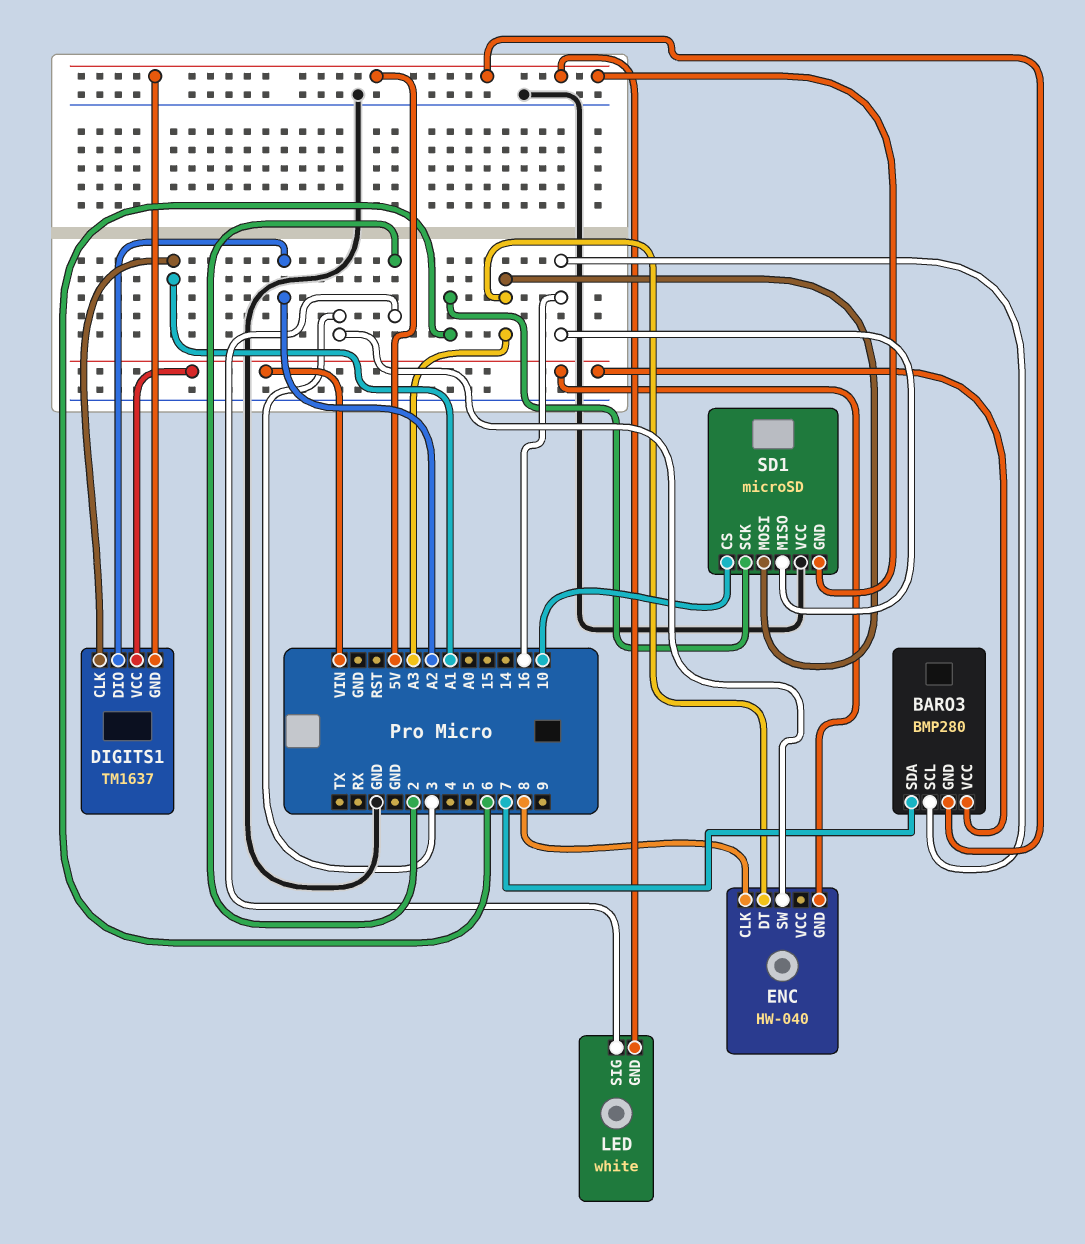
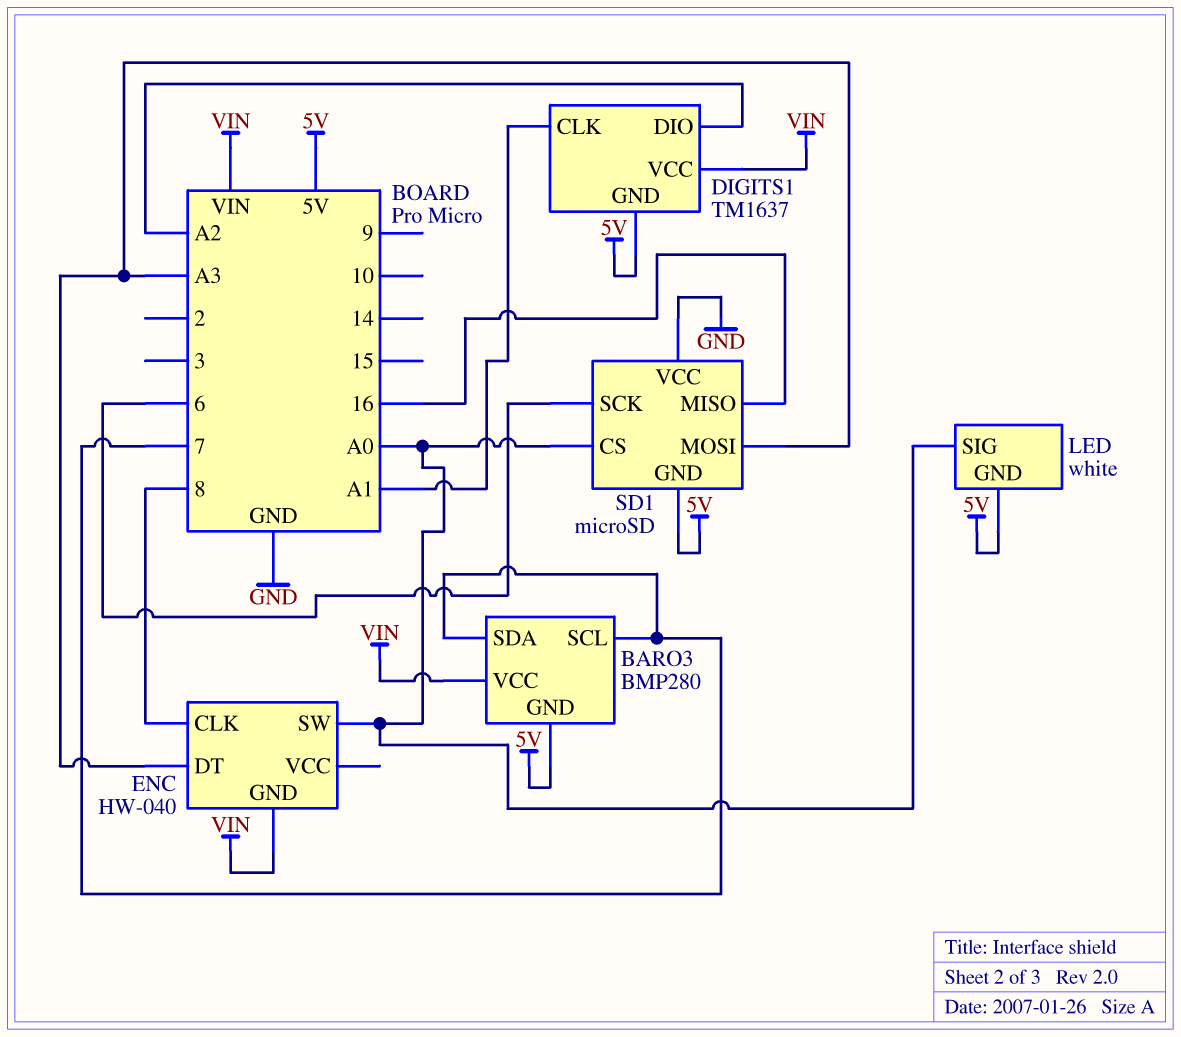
BARO3 pin SCL: 16 -> 7
ENC pin SW: 3 -> A0
LED pin SIG: 2 -> A0
SD1 pin CS: 10 -> A0

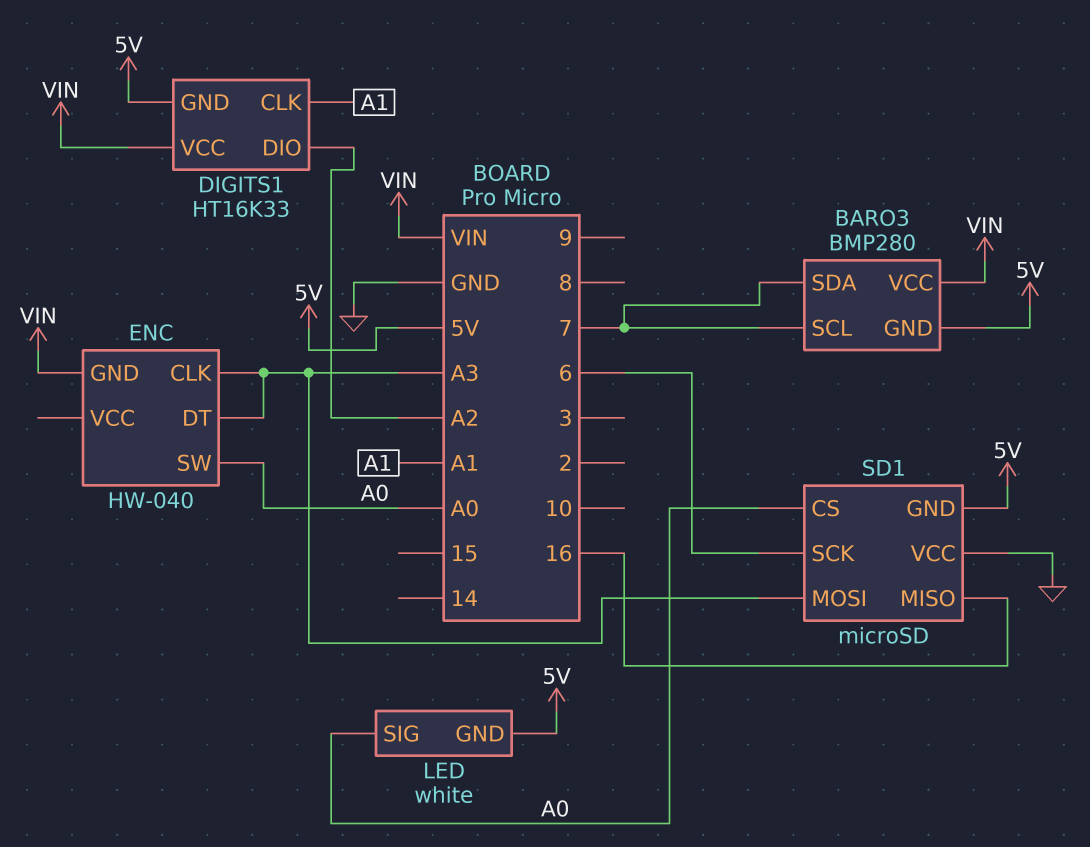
DIGITS1: TM1637 -> HT16K33
ENC pin CLK: 8 -> A3

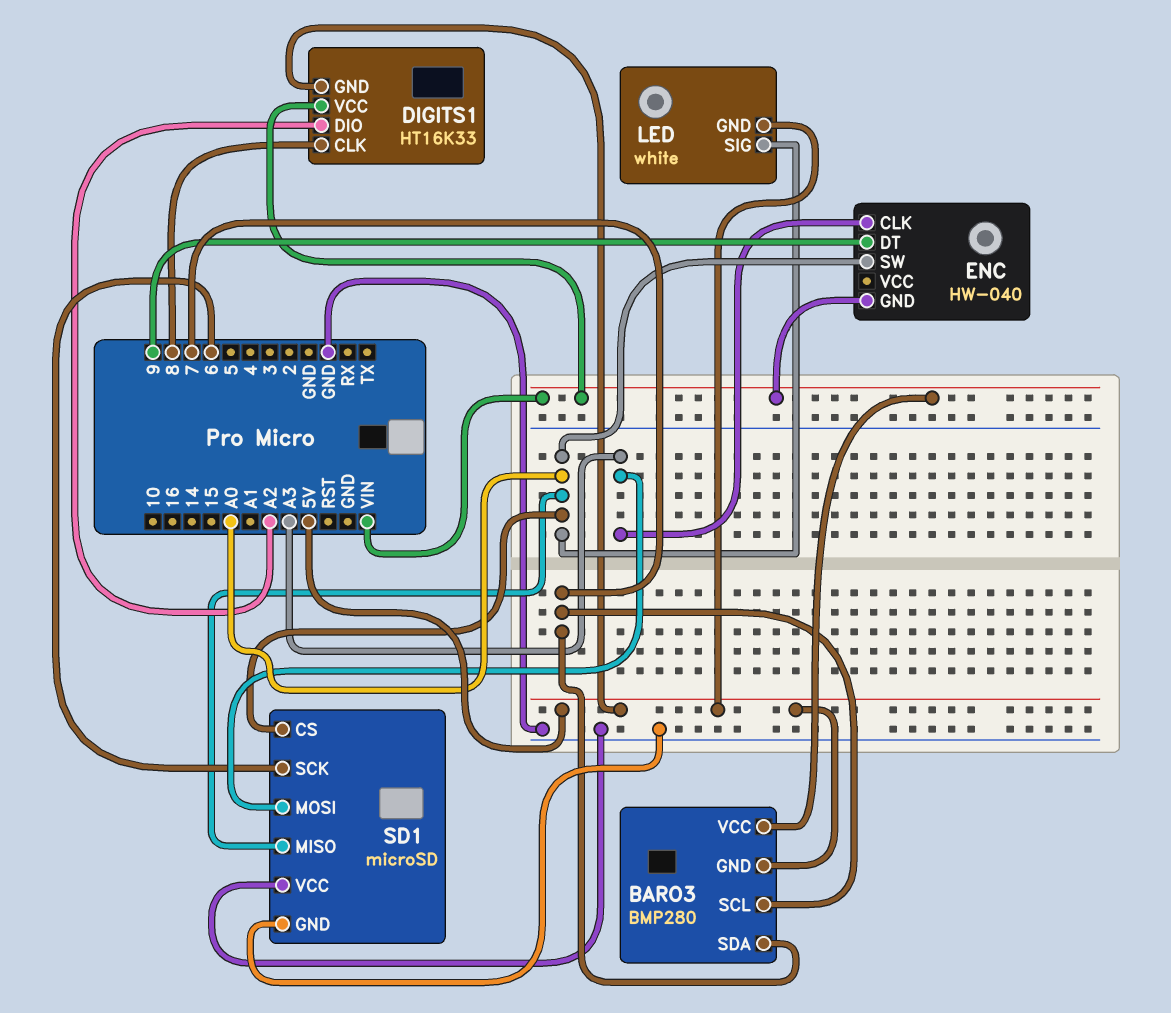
DIGITS1 pin CLK: A1 -> 8
ENC pin DT: A3 -> 9
SD1 pin GND: 5V -> GND
SD1 pin MISO: 16 -> A0

